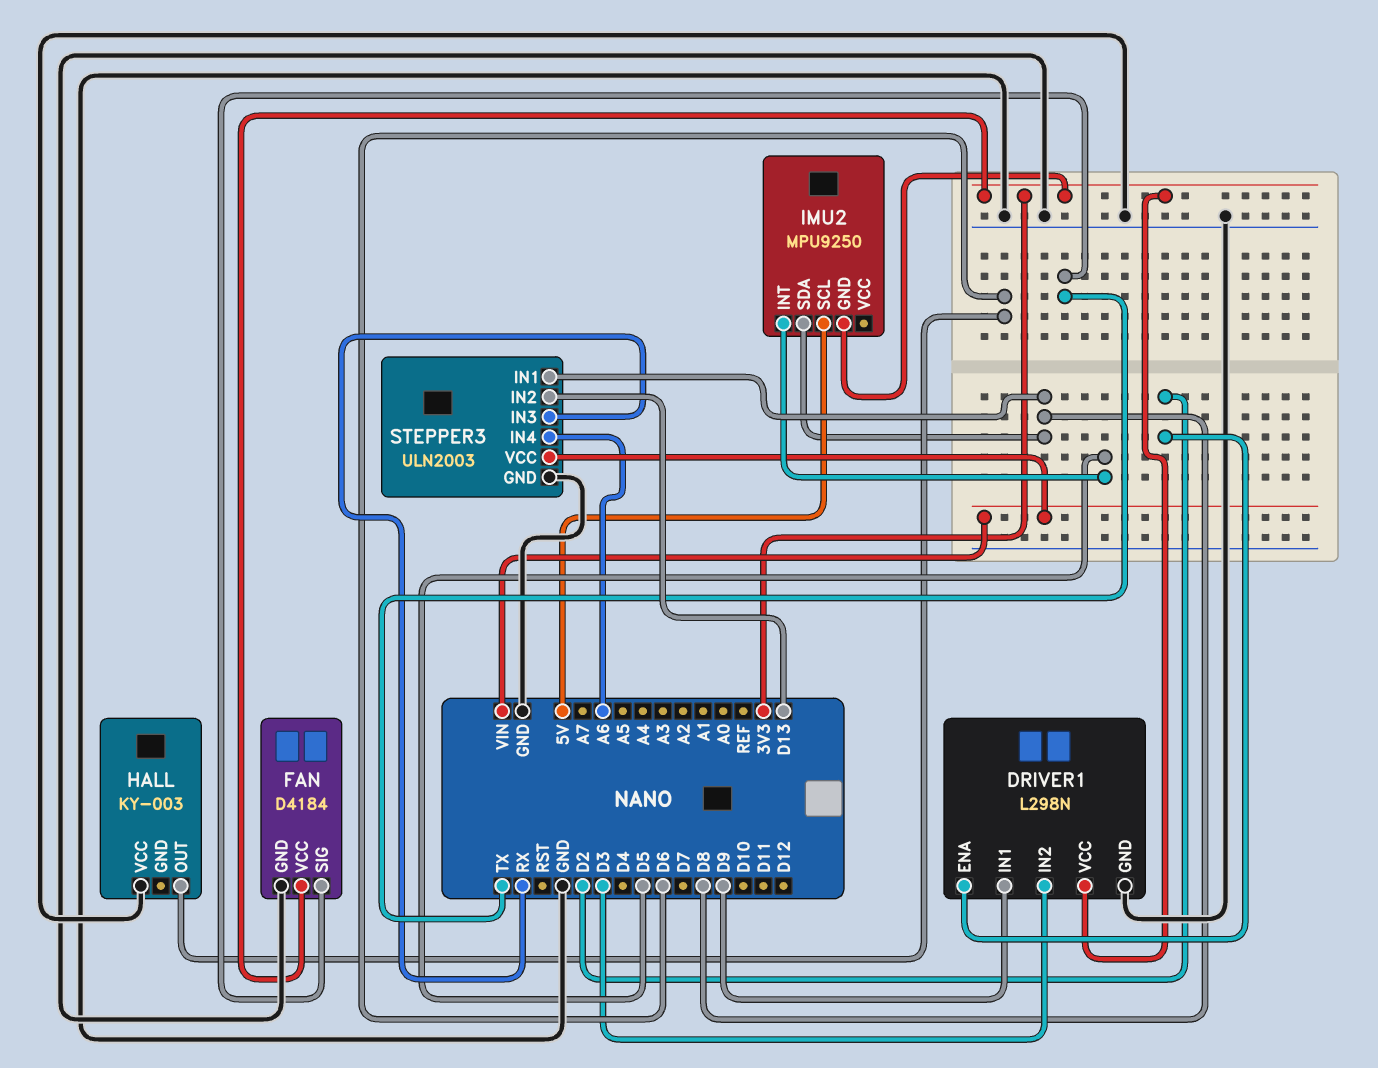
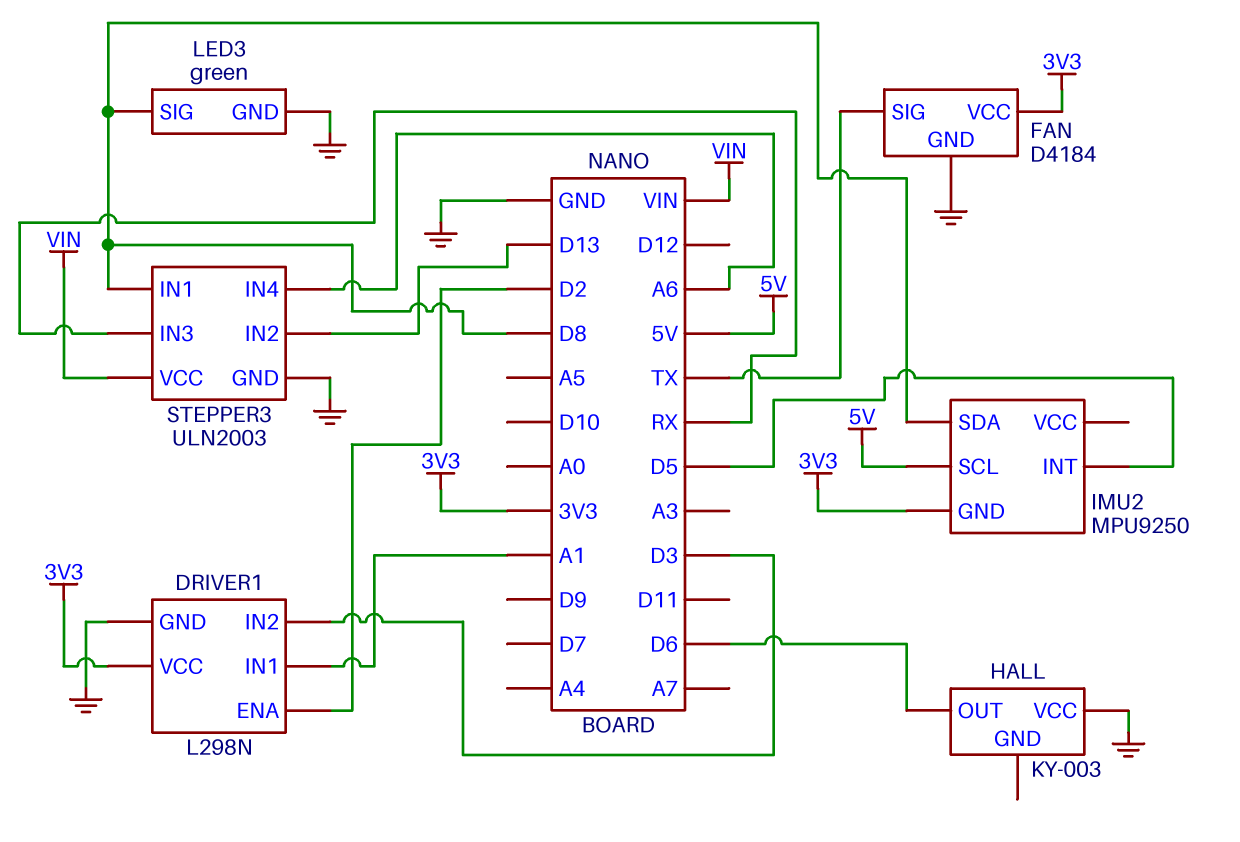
DRIVER1 pin IN1: D9 -> A1
LED3: none -> green
LED3 pin GND: none -> GND
LED3 pin SIG: none -> D8

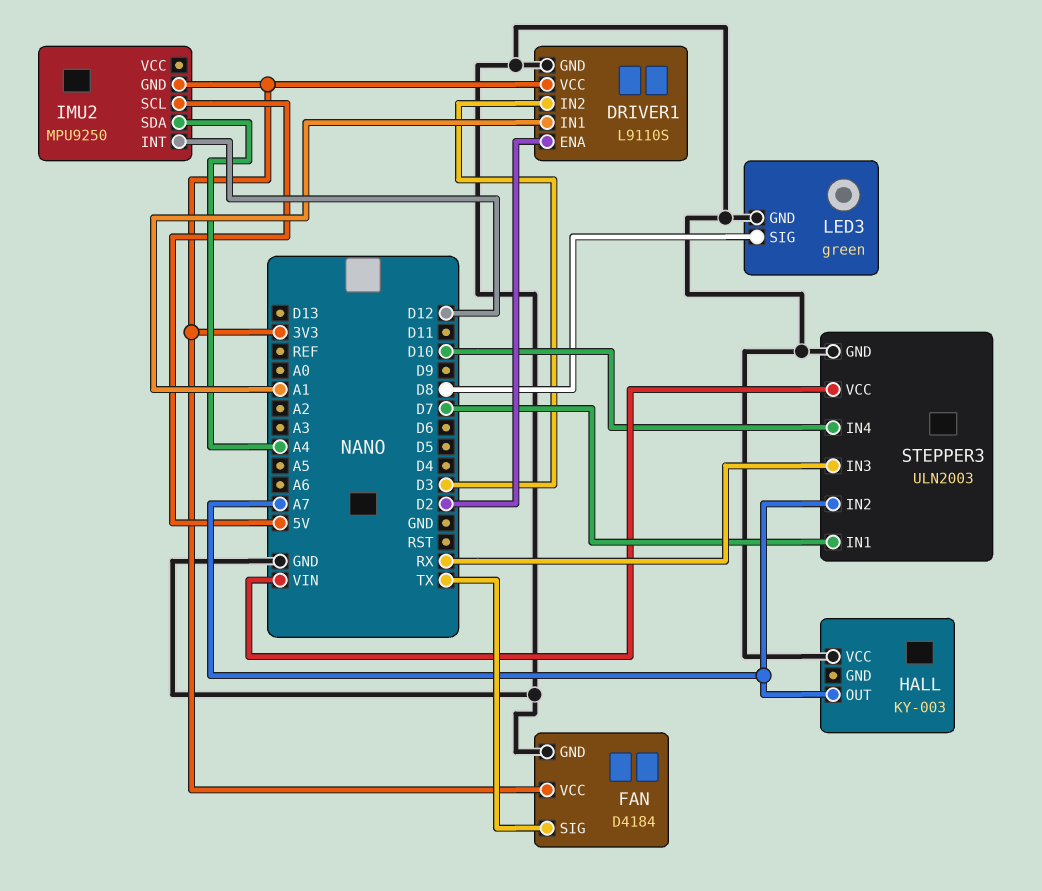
DRIVER1: L298N -> L9110S
HALL pin OUT: D6 -> A7
IMU2 pin INT: D5 -> D12
IMU2 pin SDA: D8 -> A4
STEPPER3 pin IN1: D8 -> D7
STEPPER3 pin IN2: D13 -> A7
STEPPER3 pin IN4: A6 -> D10

